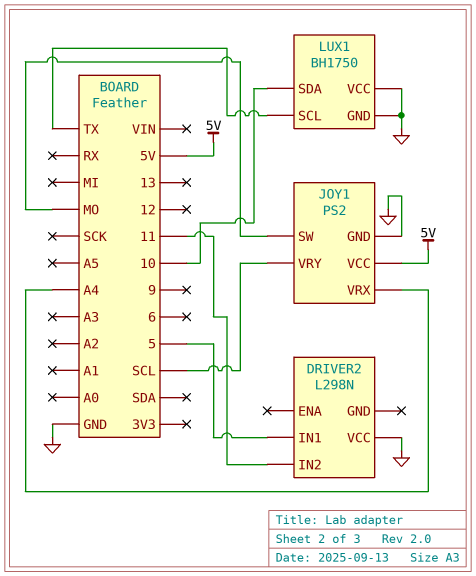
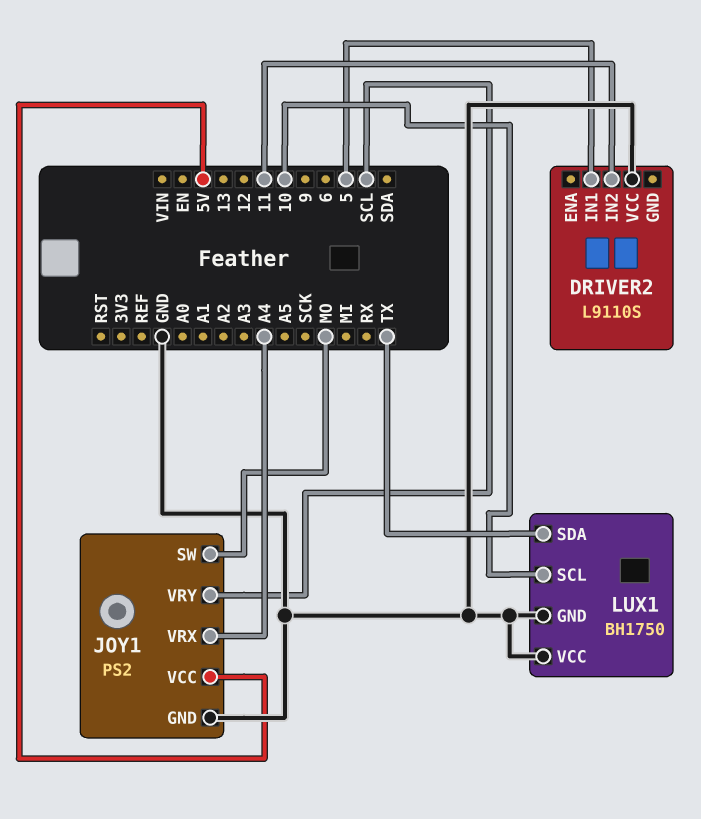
DRIVER2: L298N -> L9110S
LUX1 pin SCL: TX -> 10
LUX1 pin SDA: 10 -> TX

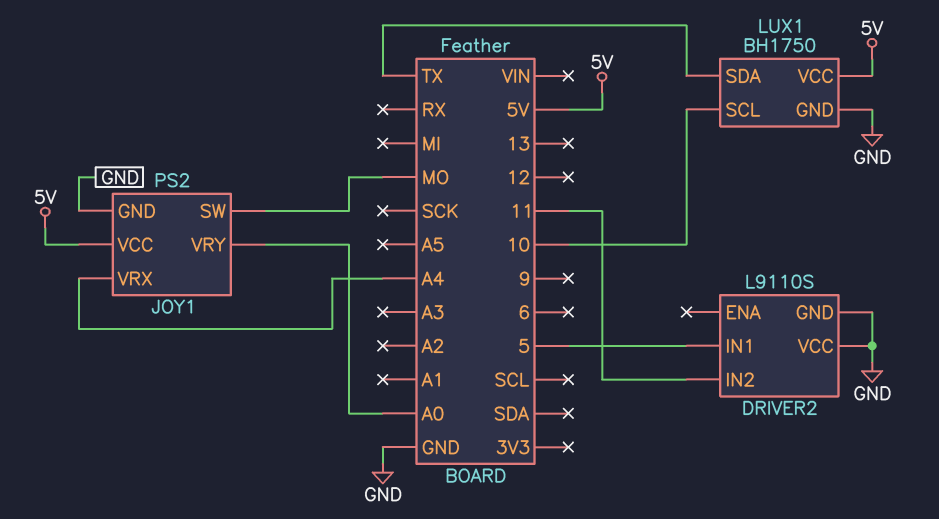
DRIVER2 pin GND: none -> GND
JOY1 pin VRY: SCL -> A0
LUX1 pin VCC: GND -> 5V

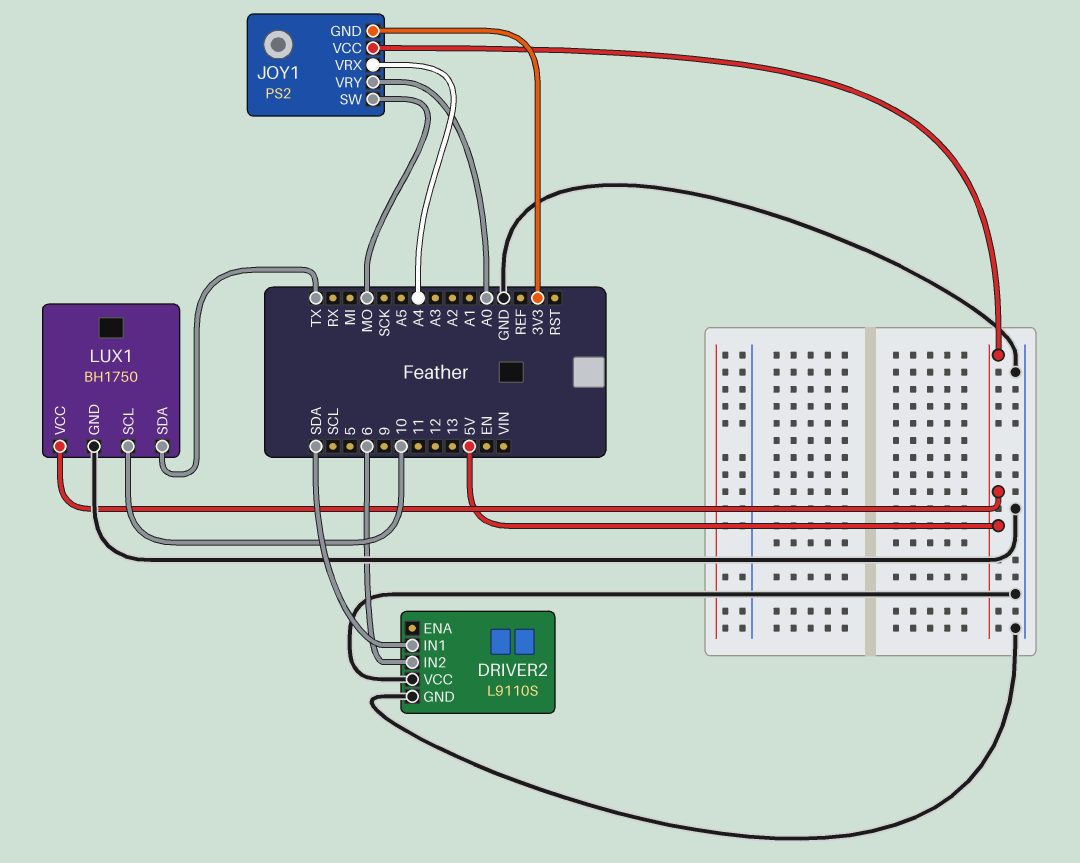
DRIVER2 pin IN1: 5 -> SDA
DRIVER2 pin IN2: 11 -> 6
JOY1 pin GND: GND -> 3V3

